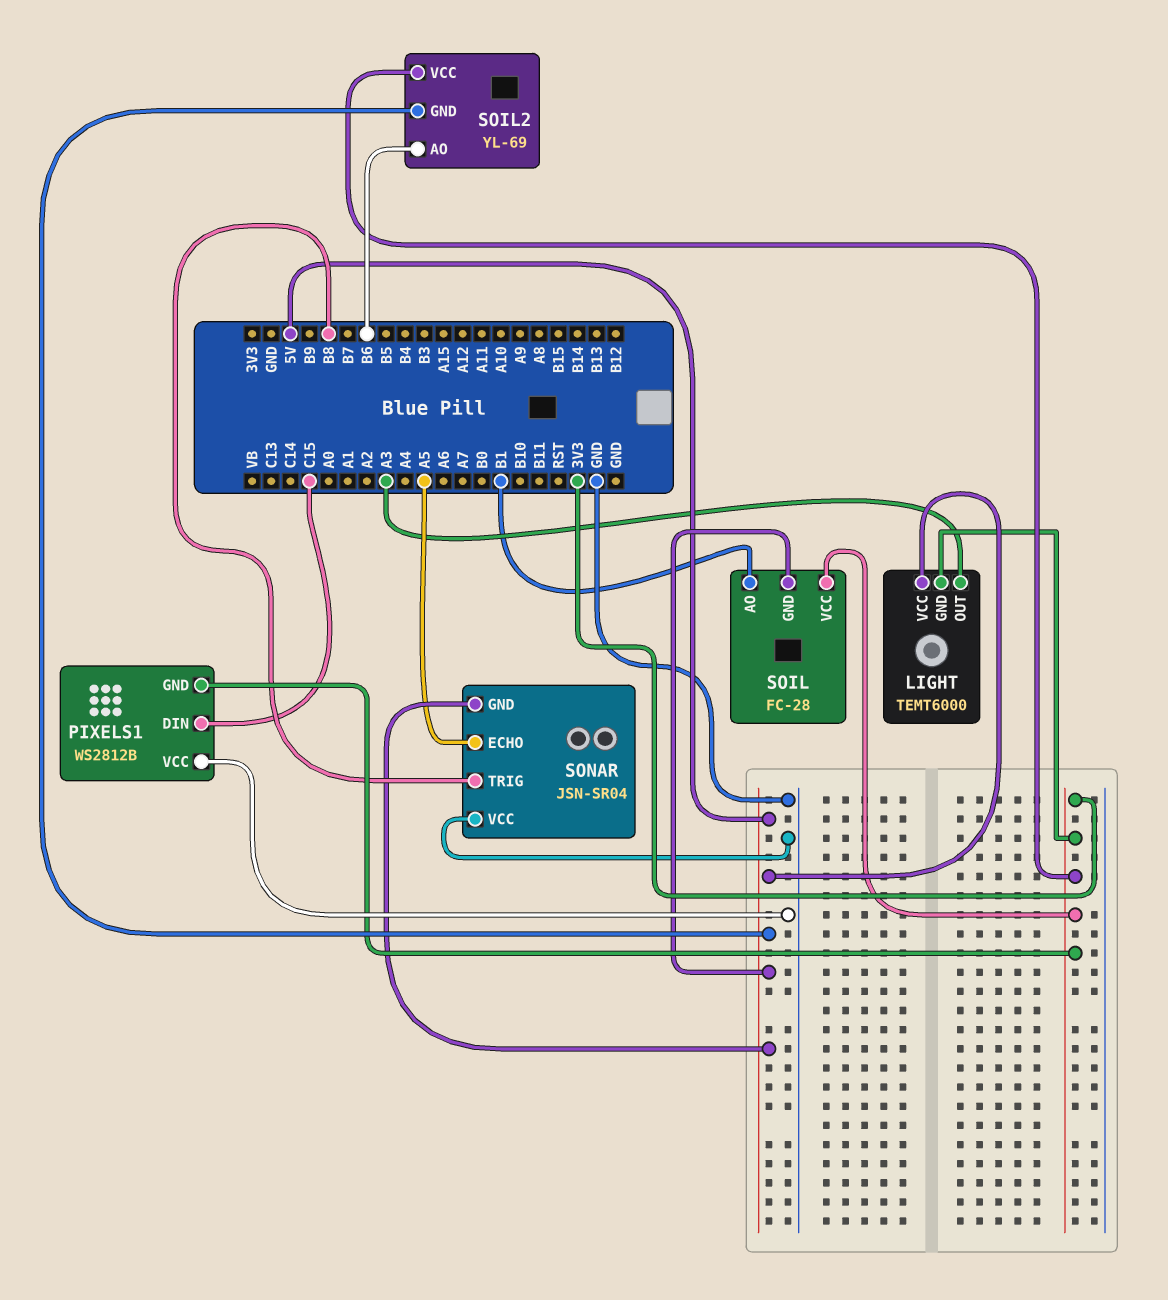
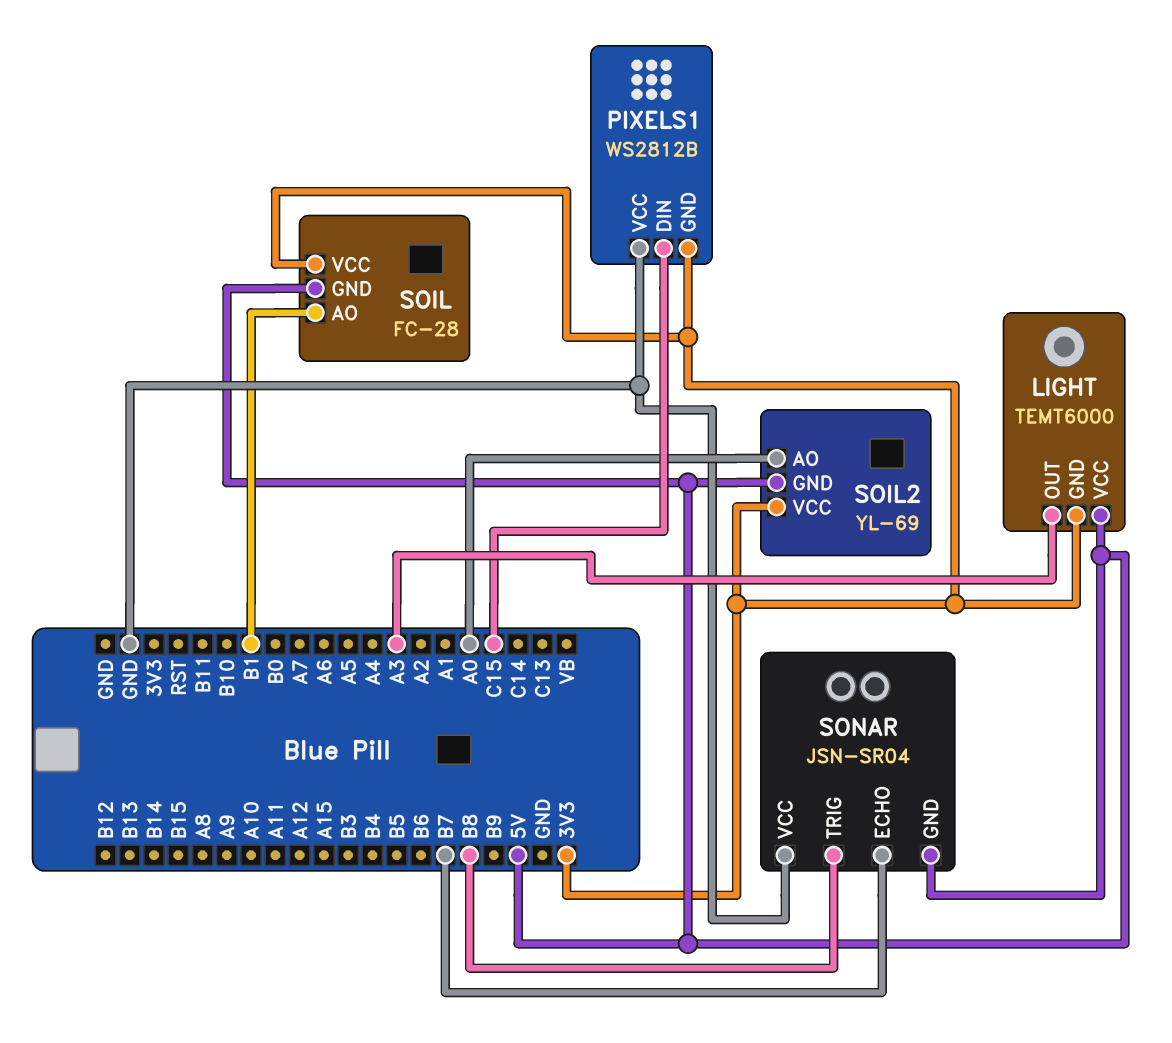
SOIL2 pin AO: B6 -> A0
SONAR pin ECHO: A5 -> B7

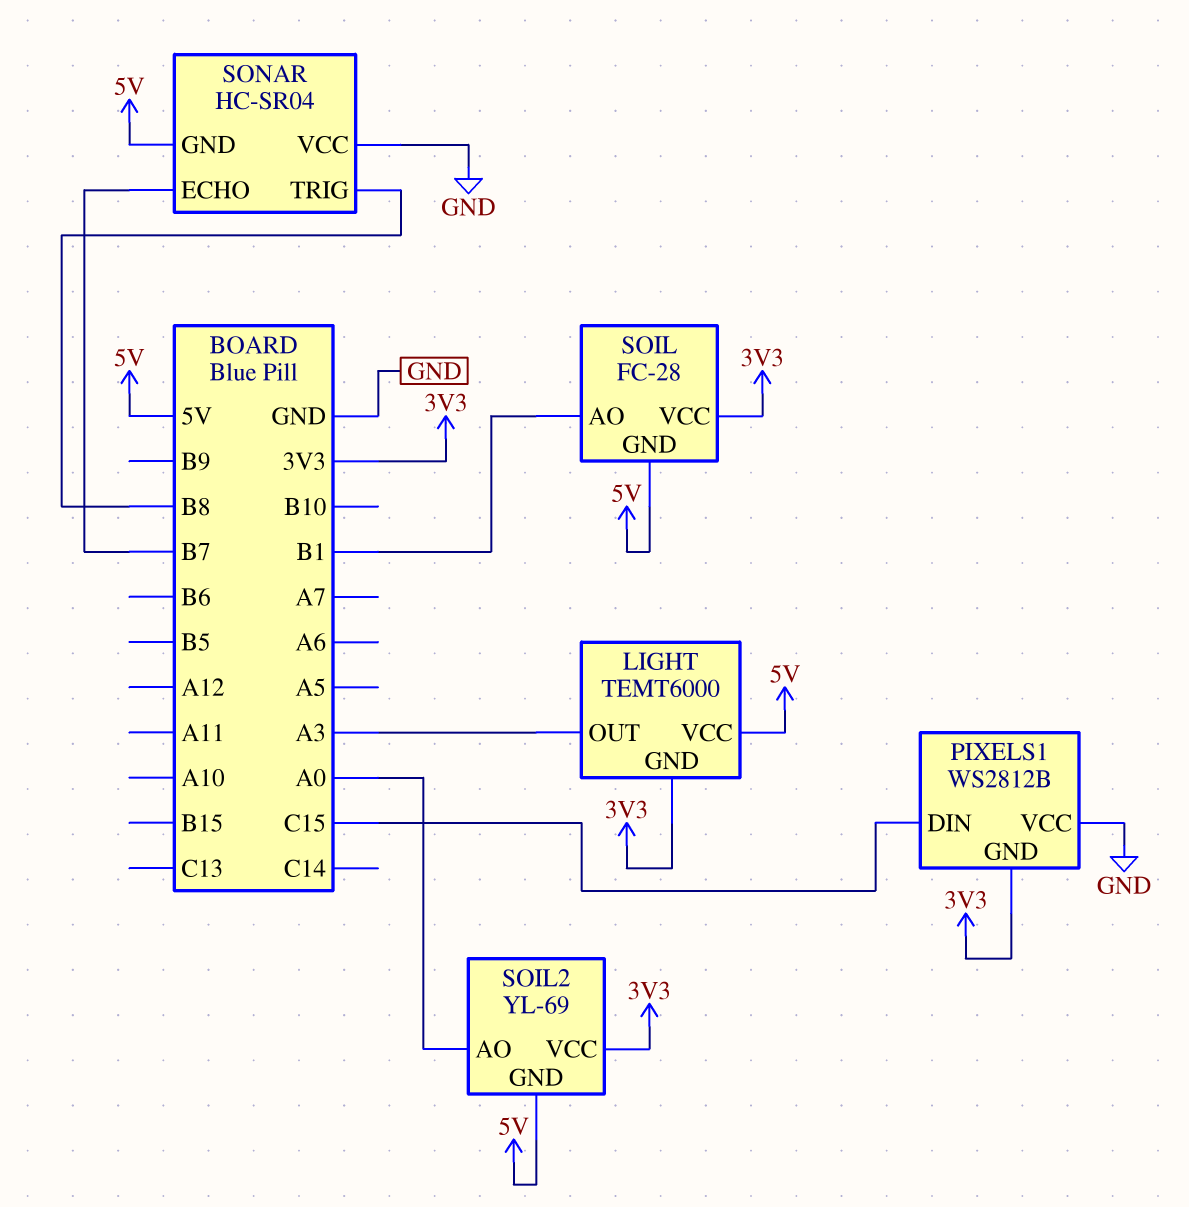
SONAR: JSN-SR04 -> HC-SR04

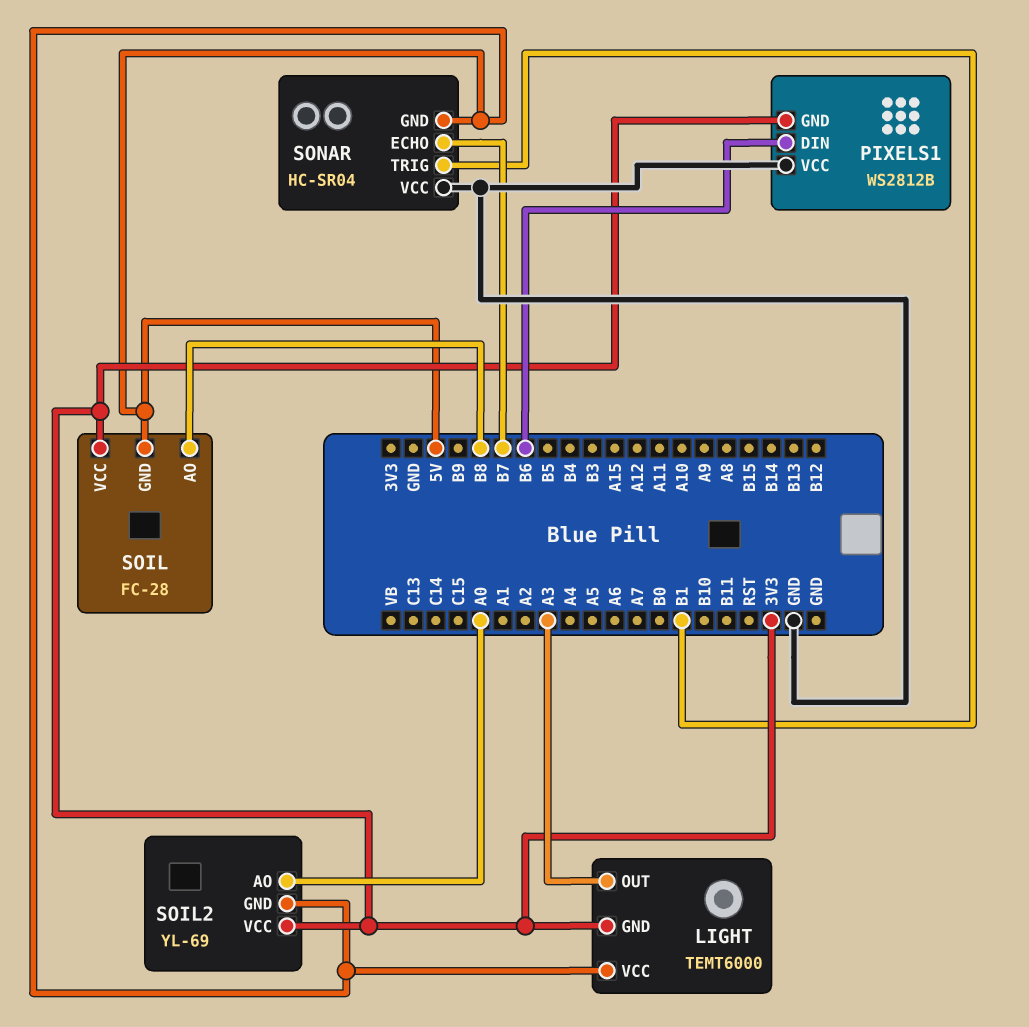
PIXELS1 pin DIN: C15 -> B6
SOIL pin AO: B1 -> B8
SONAR pin TRIG: B8 -> B1

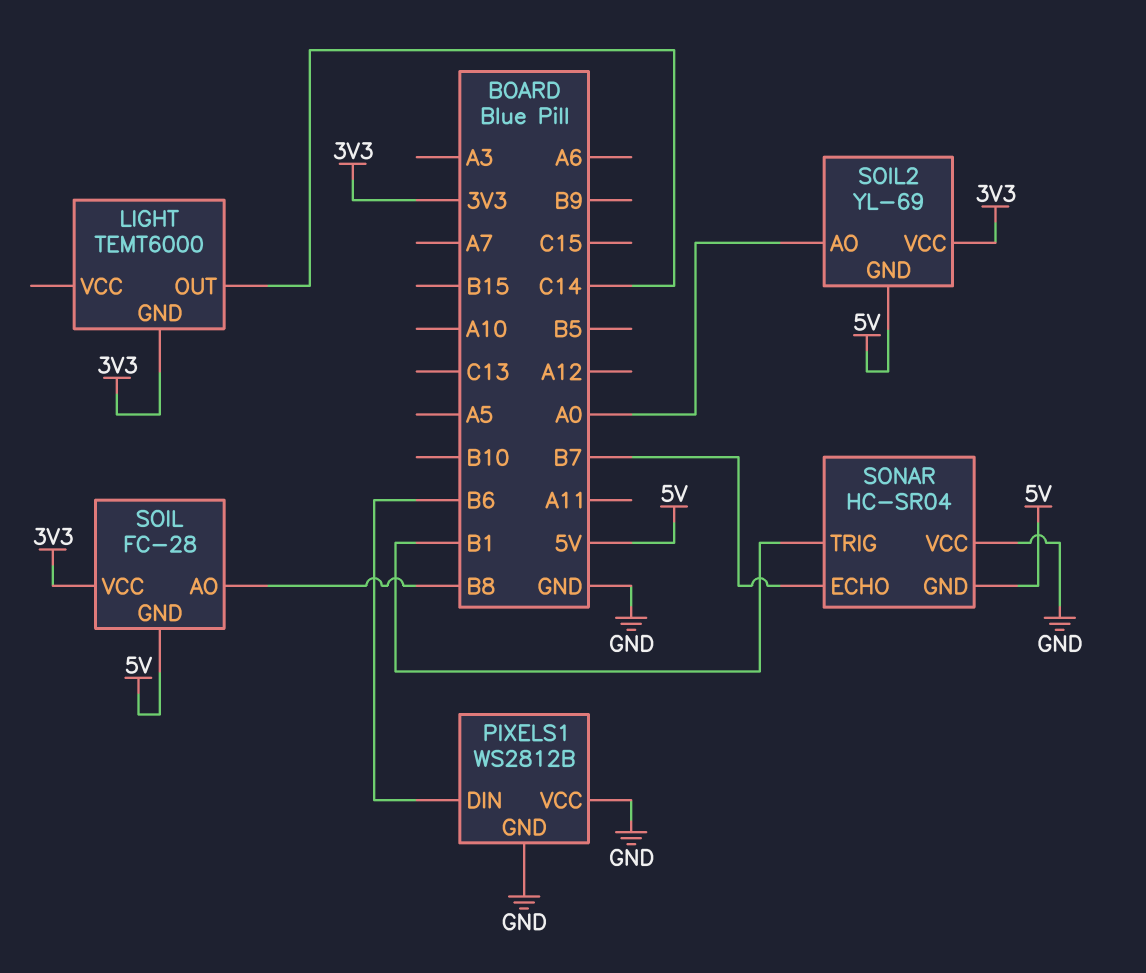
LIGHT pin OUT: A3 -> C14
LIGHT pin VCC: 5V -> none
PIXELS1 pin GND: 3V3 -> GND

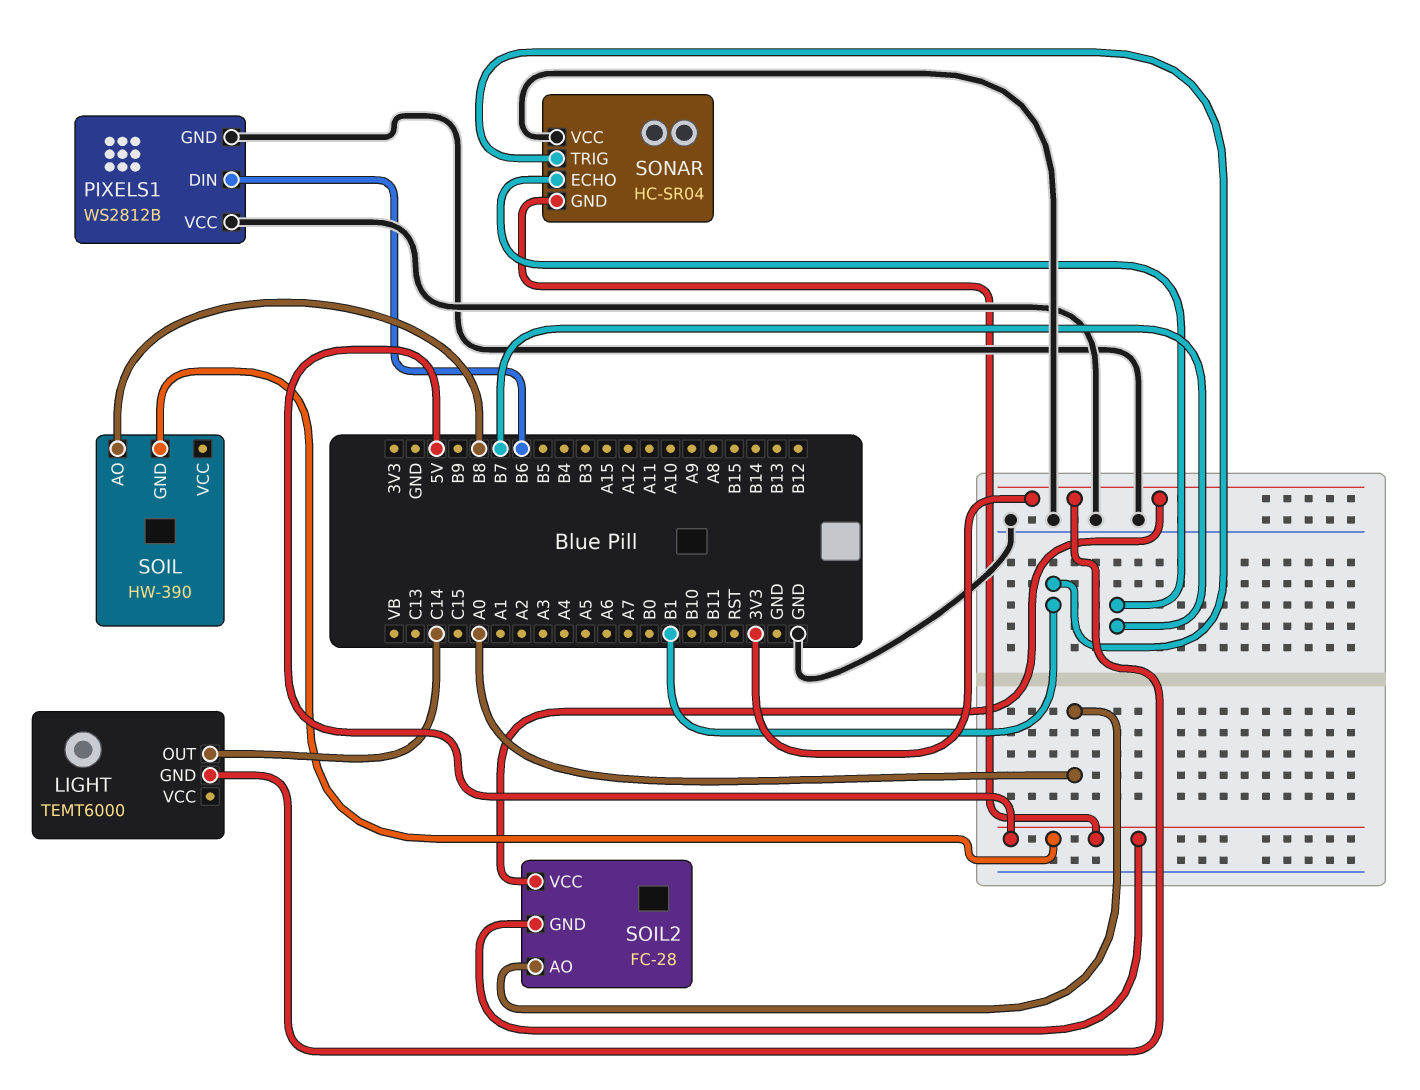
SOIL: FC-28 -> HW-390
SOIL pin VCC: 3V3 -> none
SOIL2: YL-69 -> FC-28

